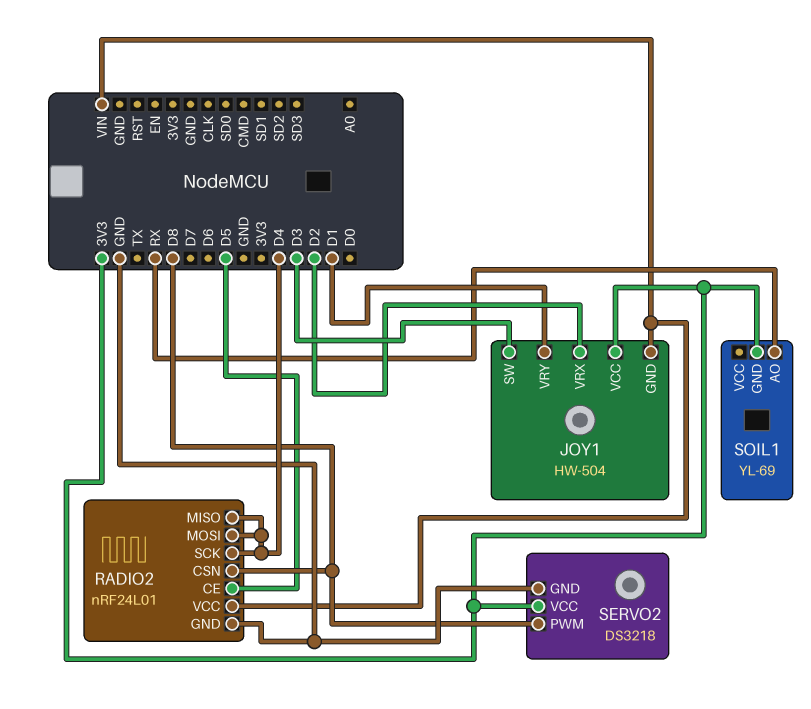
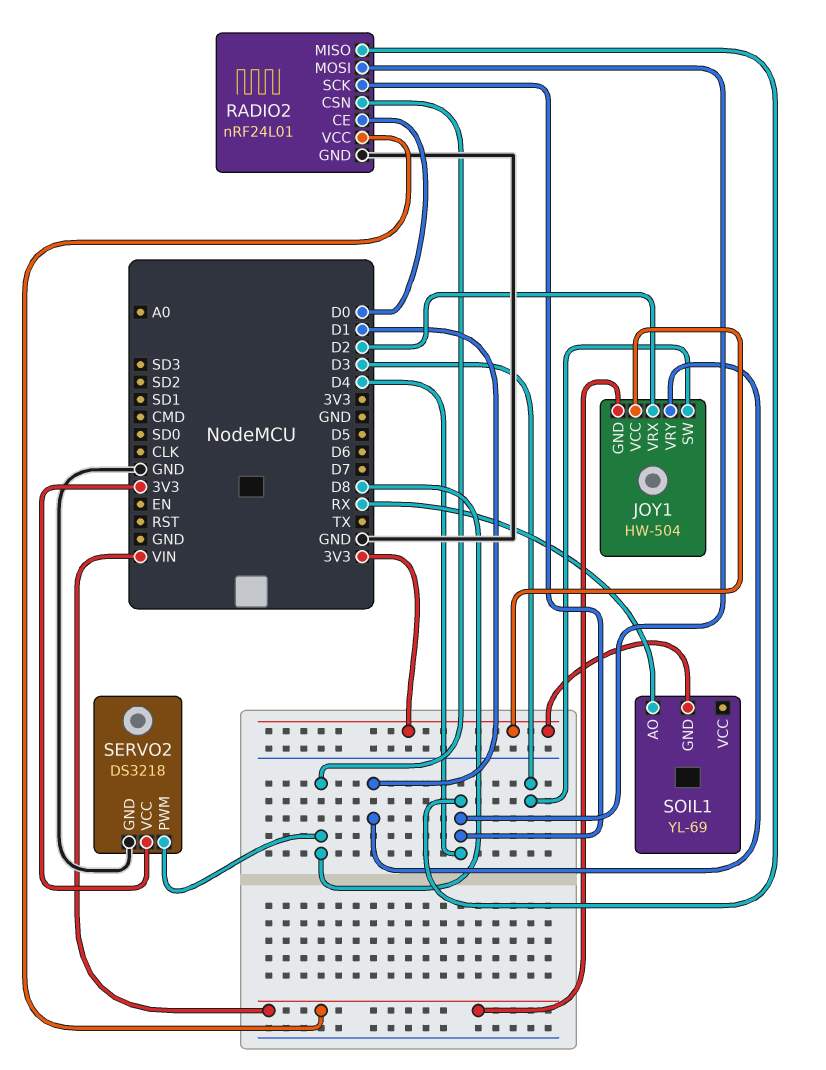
RADIO2 pin CE: D5 -> D0

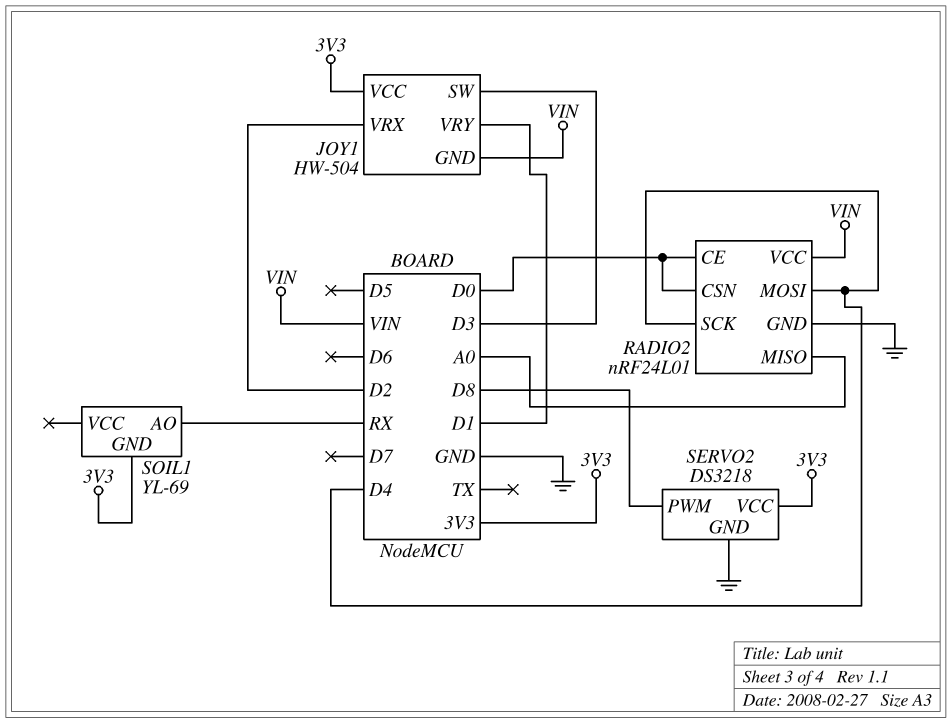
RADIO2 pin CSN: D8 -> D0
RADIO2 pin MISO: D4 -> A0

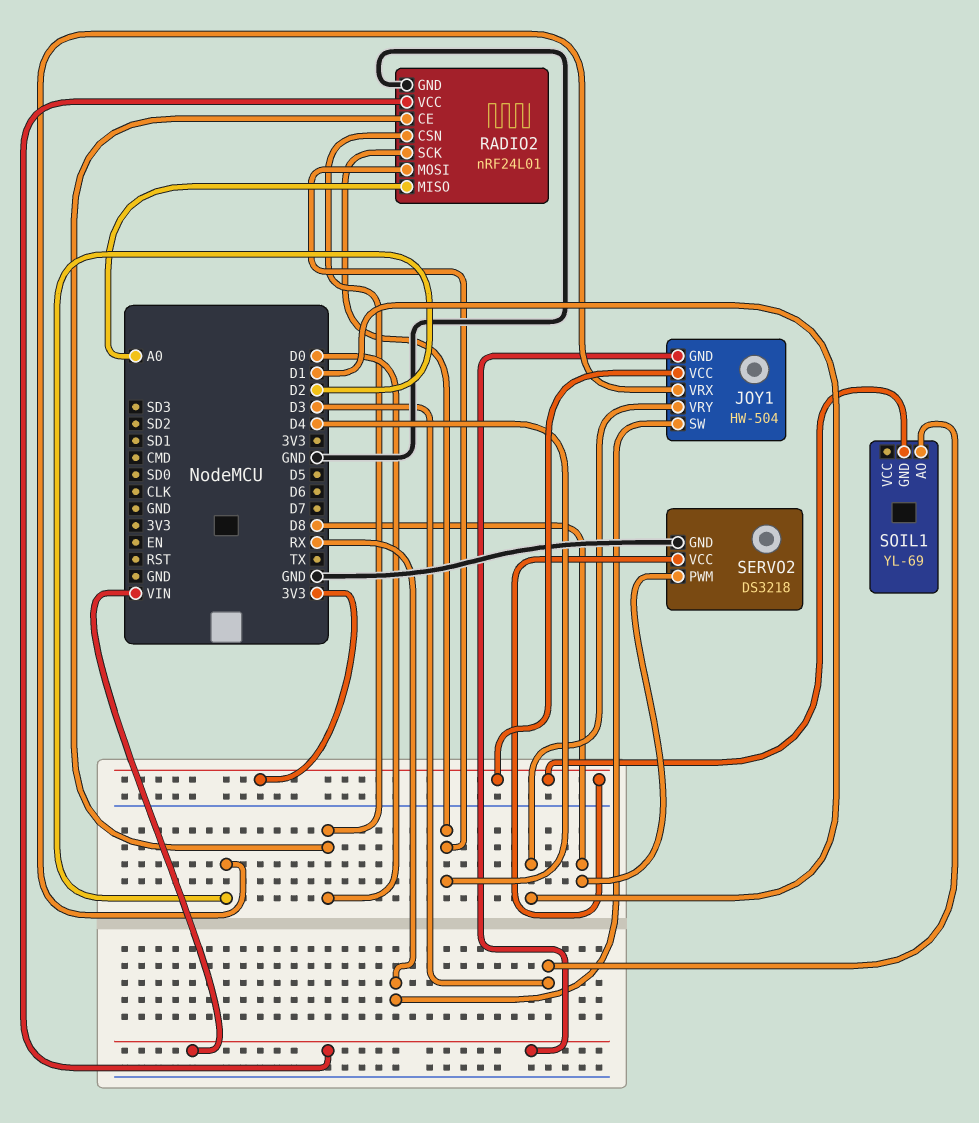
JOY1 pin SW: D3 -> RX
SOIL1 pin AO: RX -> D3

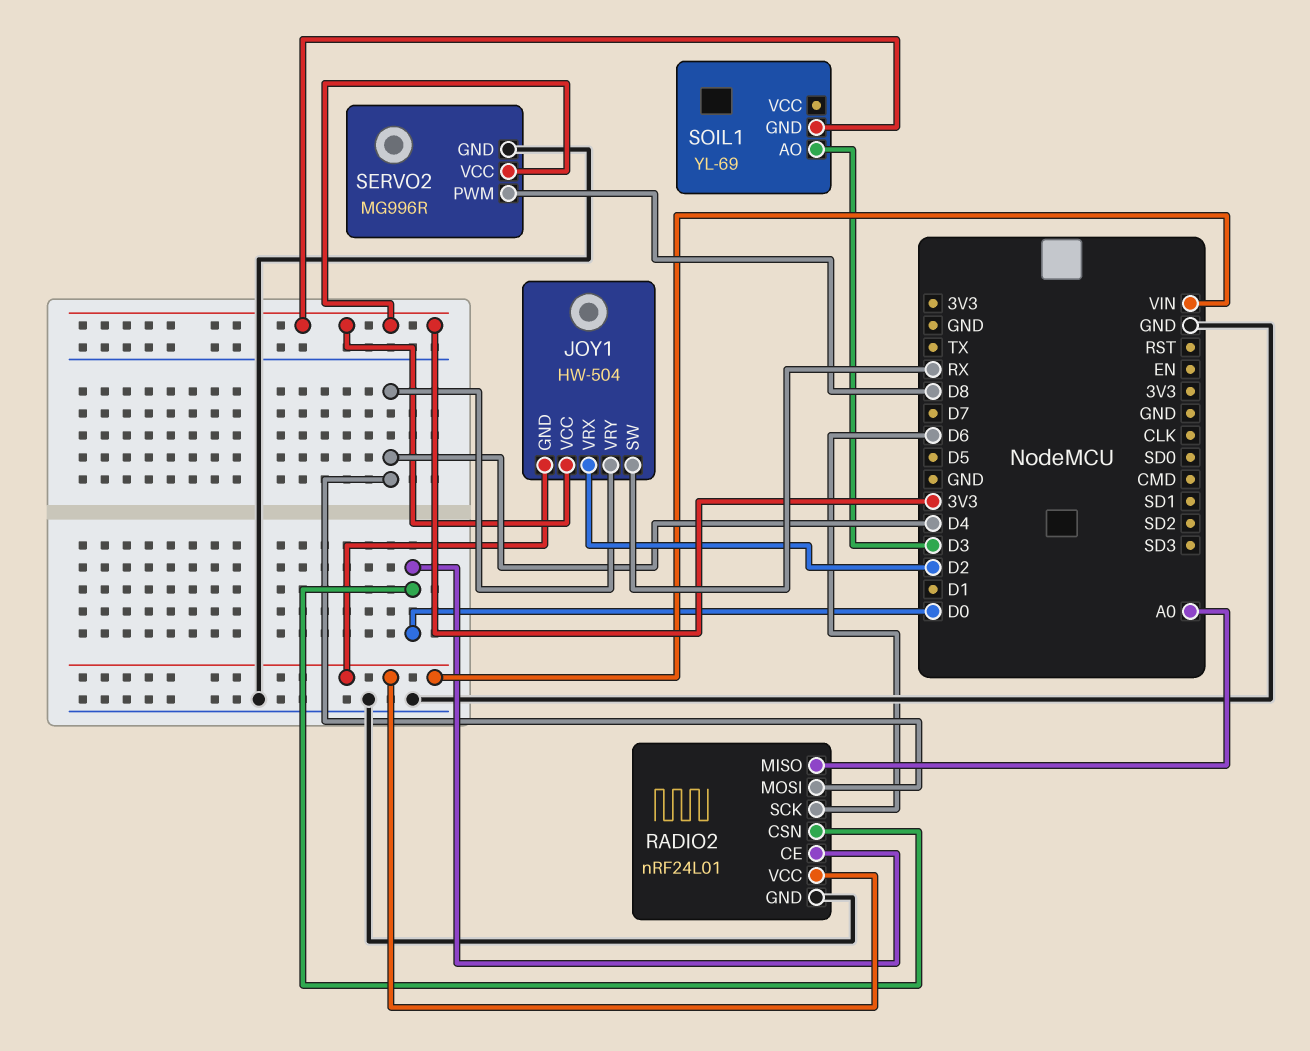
JOY1 pin VRY: D1 -> D4
RADIO2 pin SCK: D4 -> D6
SERVO2: DS3218 -> MG996R

